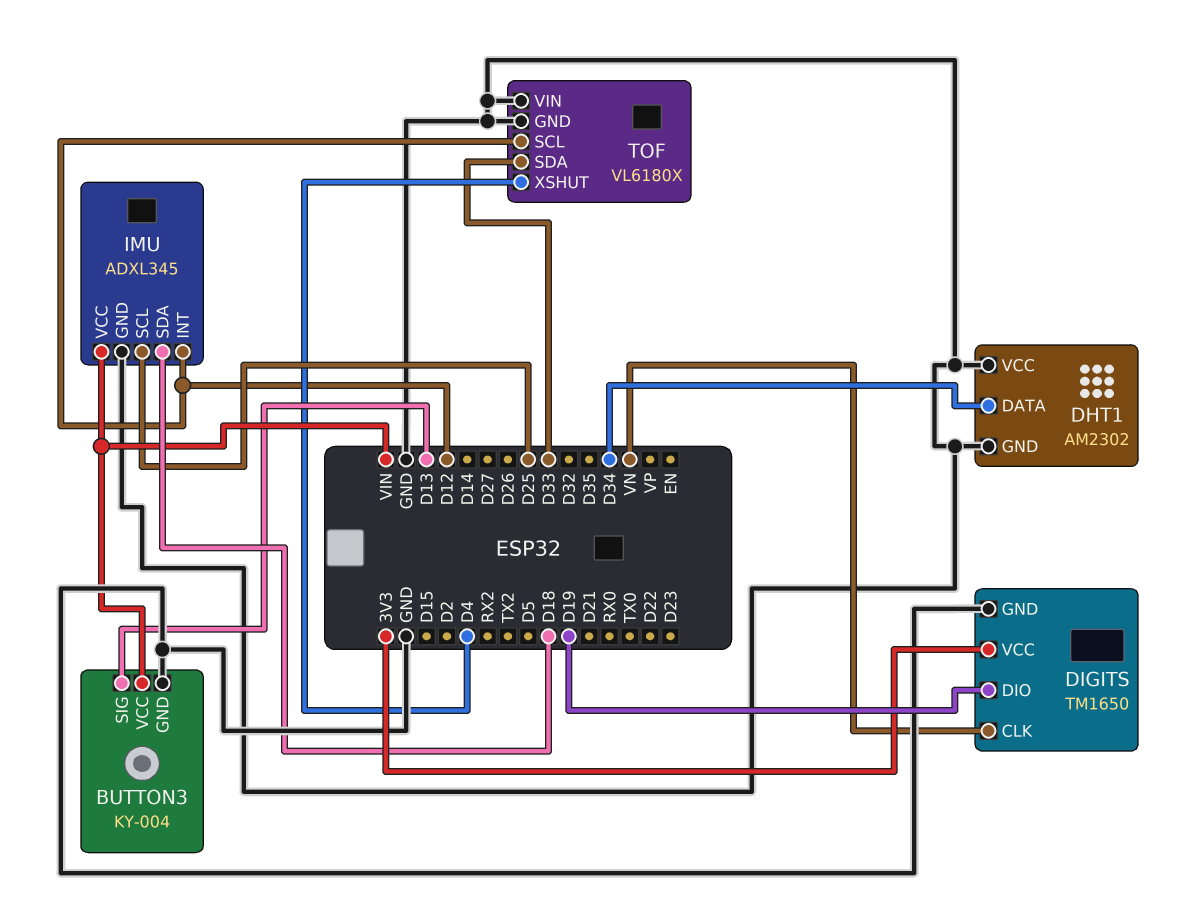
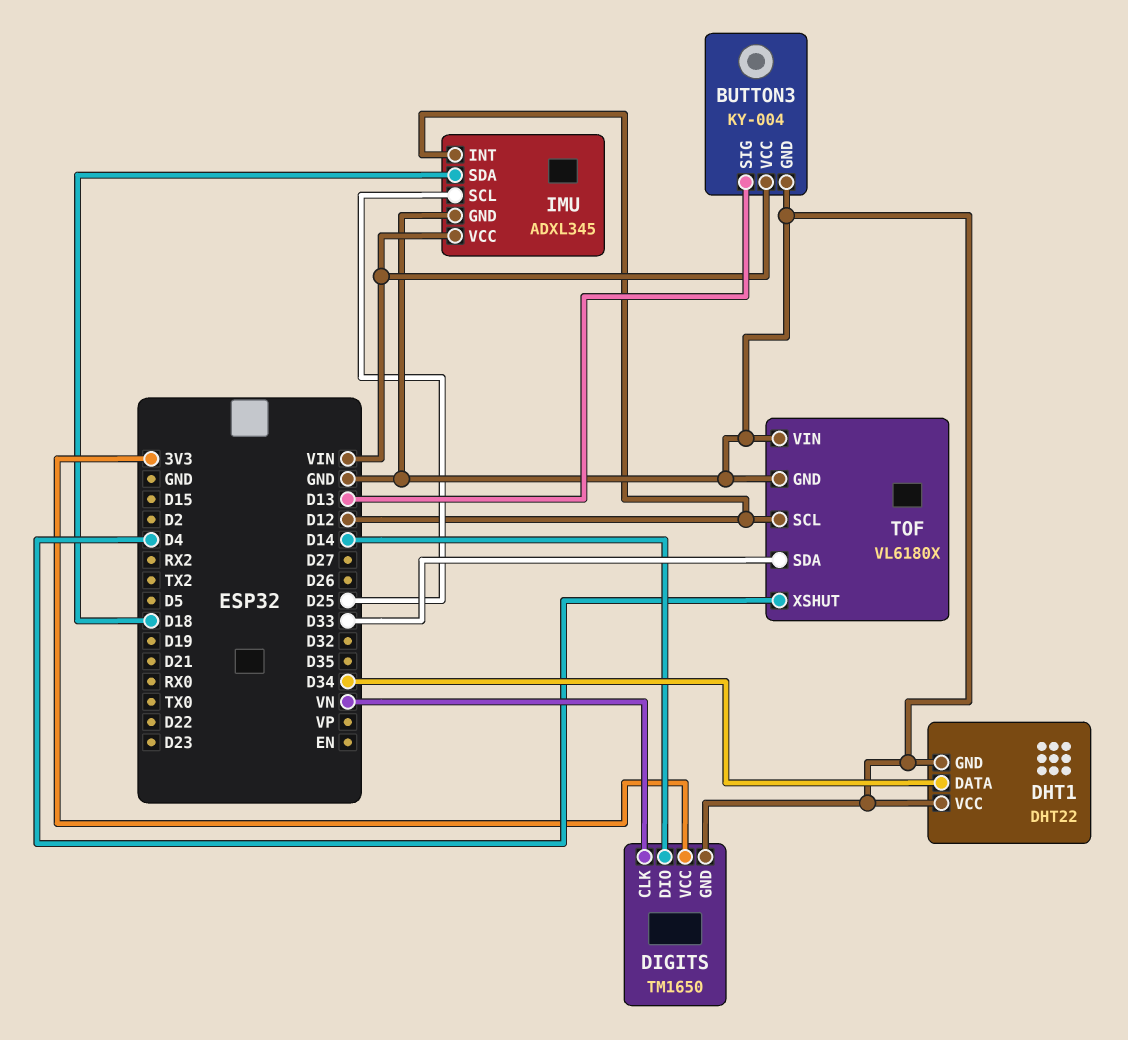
DHT1: AM2302 -> DHT22
DIGITS pin DIO: D19 -> D14

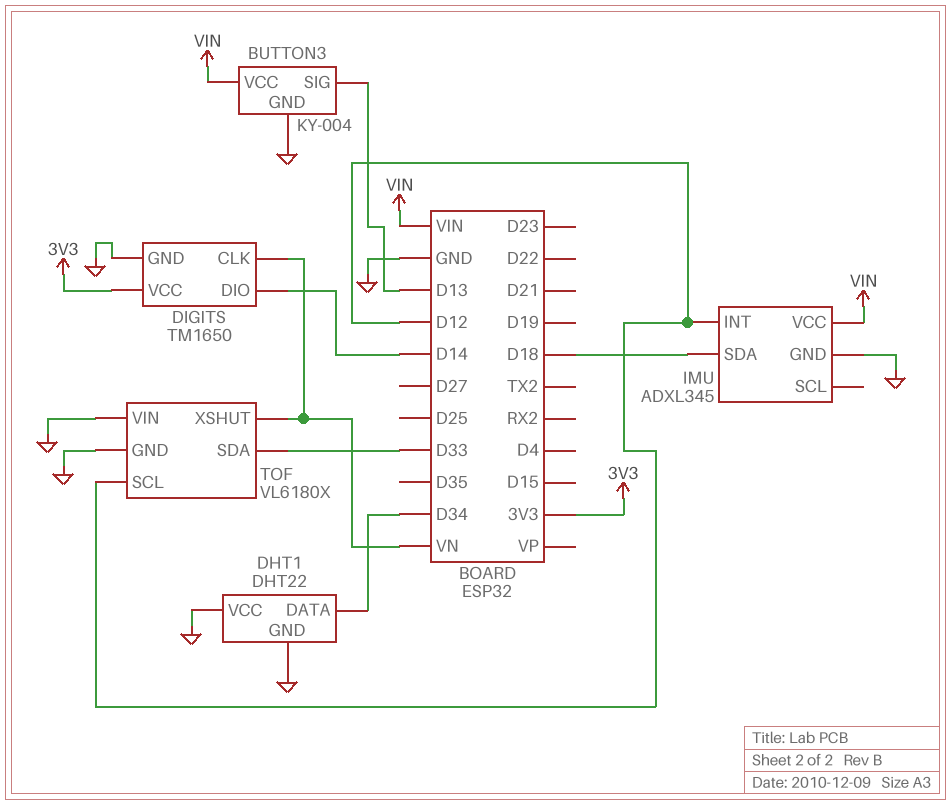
IMU pin SCL: D25 -> none
TOF pin XSHUT: D4 -> VN

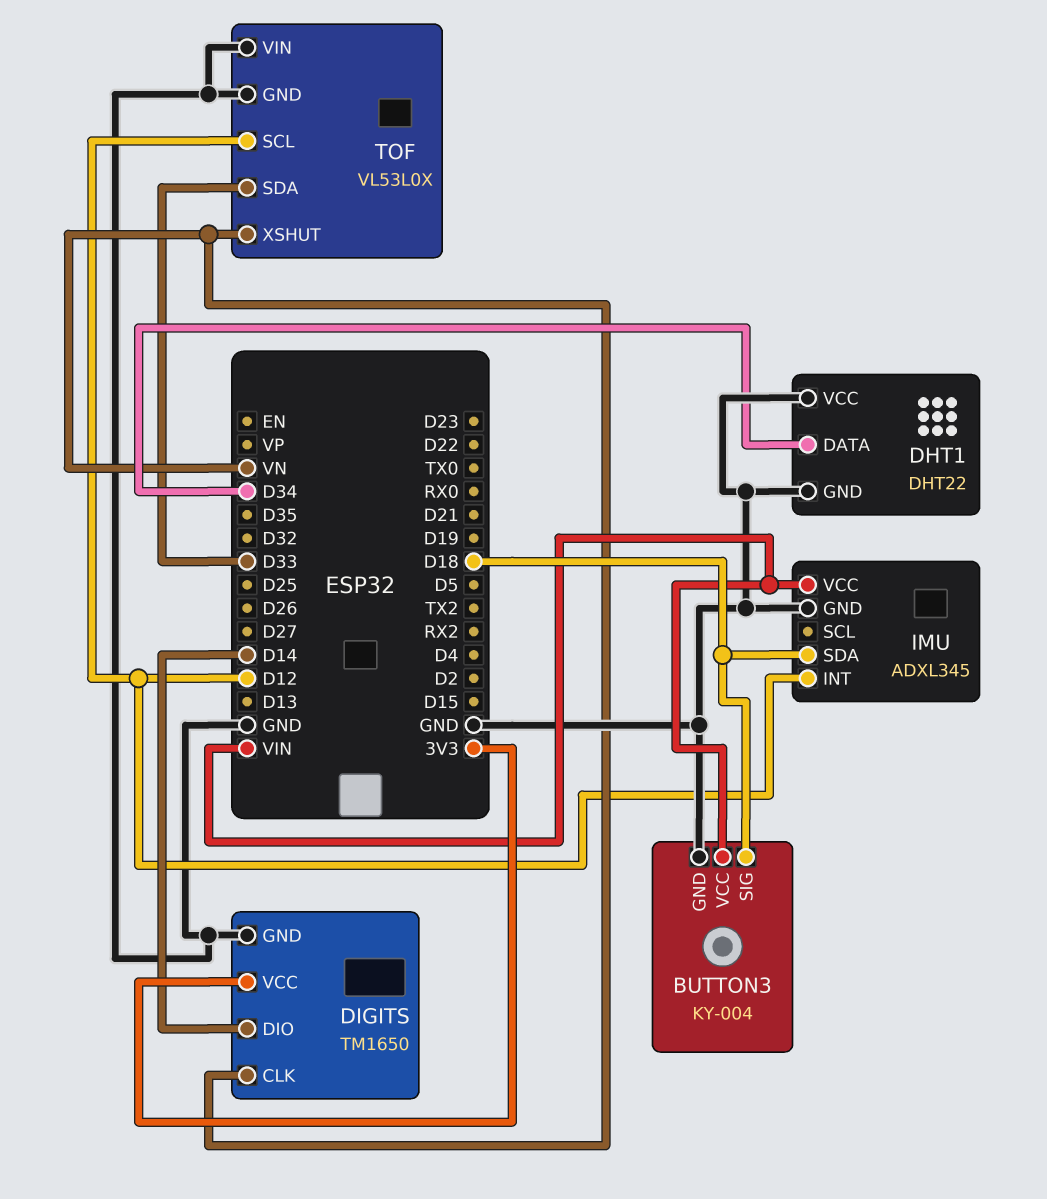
BUTTON3 pin SIG: D13 -> D18
TOF: VL6180X -> VL53L0X

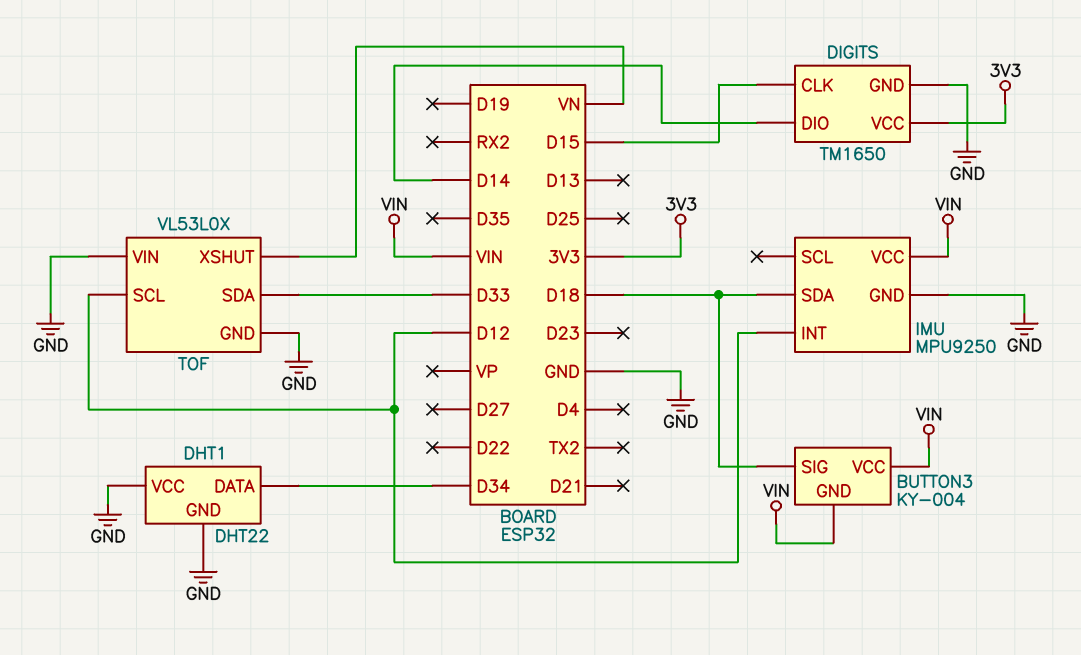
BUTTON3 pin GND: GND -> VIN
DIGITS pin CLK: VN -> D15
IMU: ADXL345 -> MPU9250

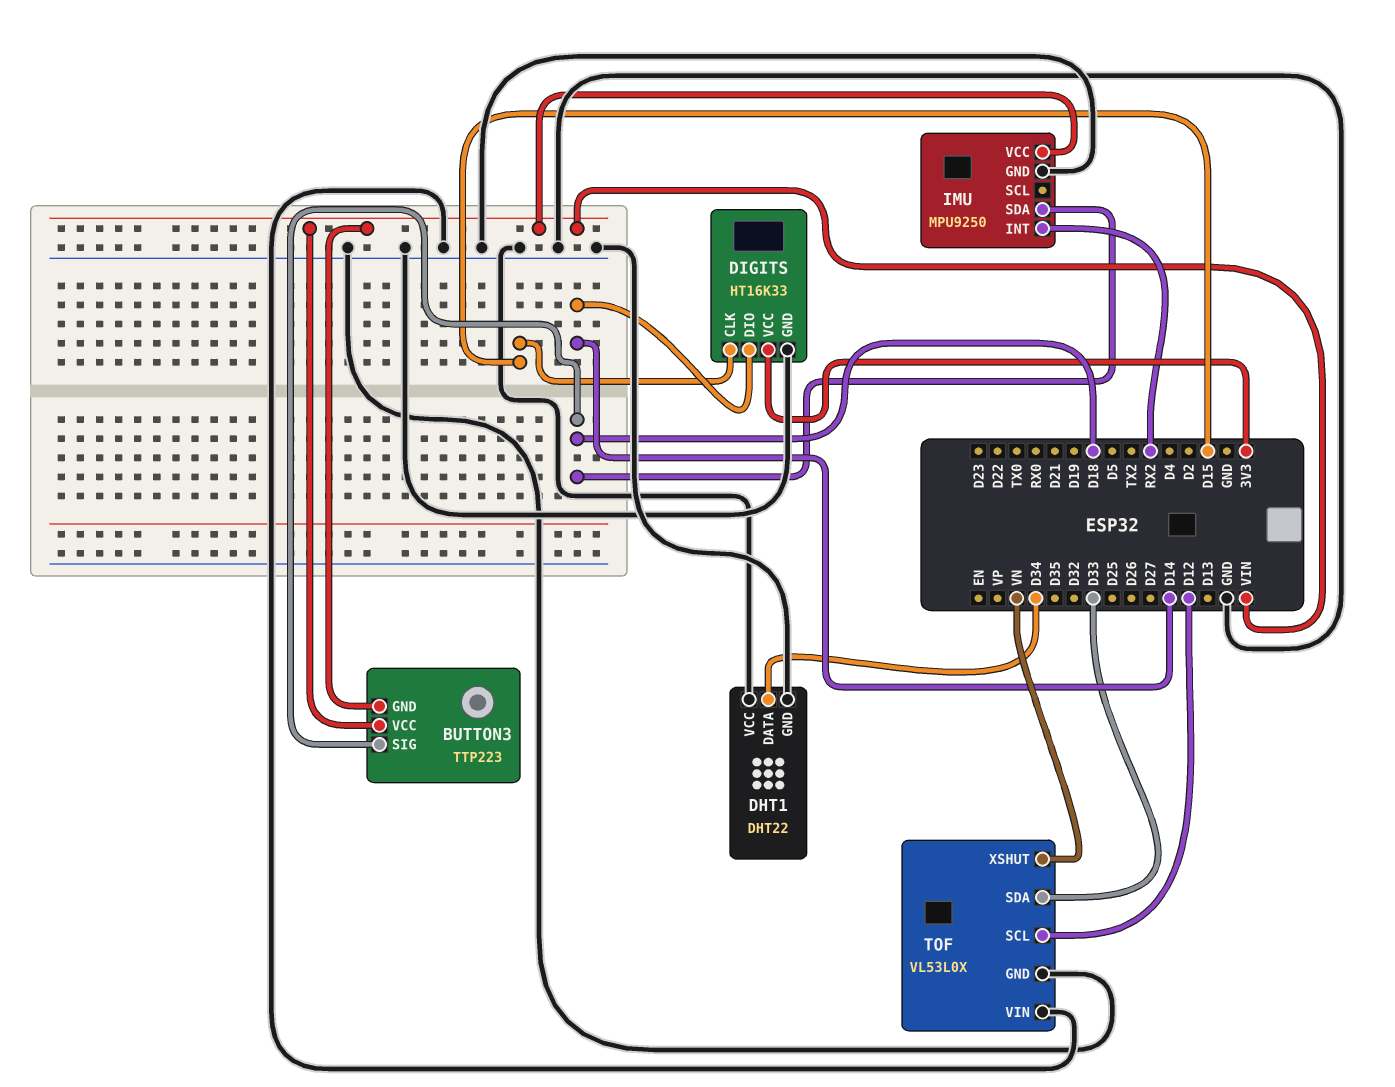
BUTTON3: KY-004 -> TTP223
DIGITS: TM1650 -> HT16K33
IMU pin INT: D12 -> RX2

